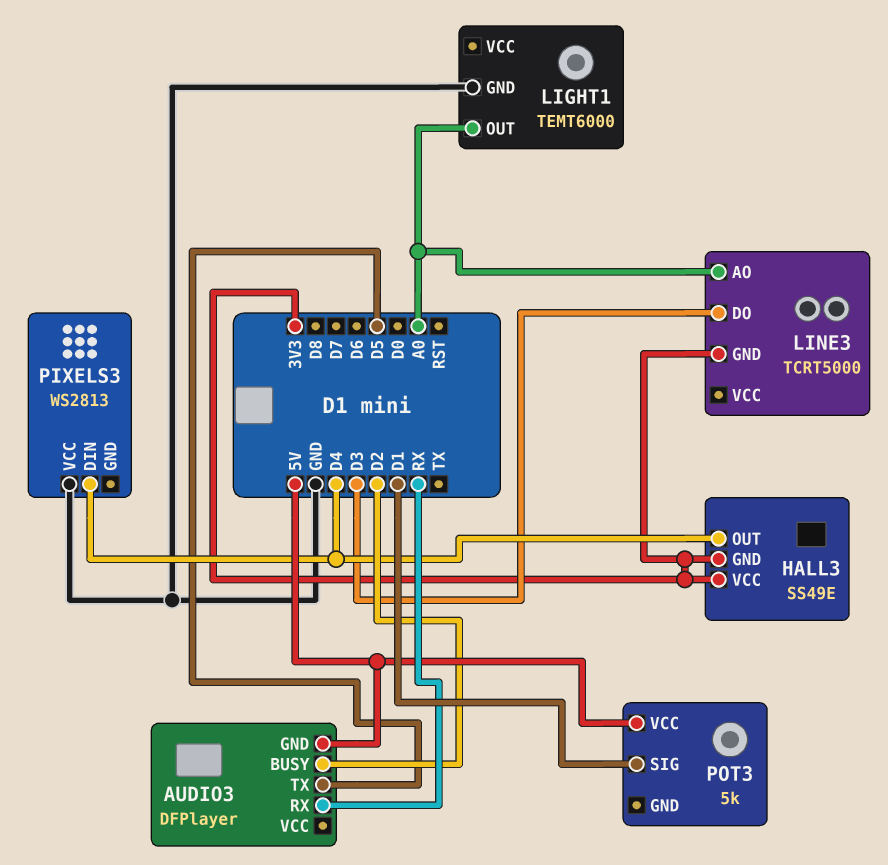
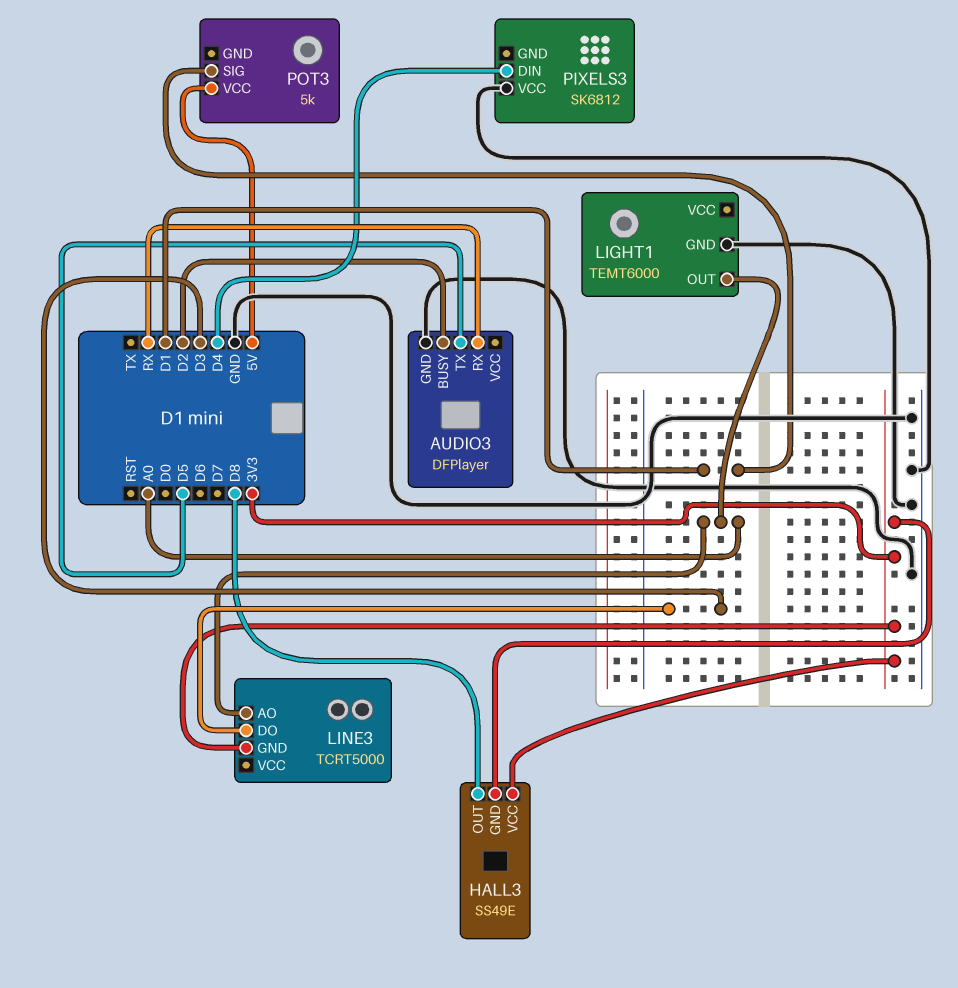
AUDIO3 pin GND: 5V -> GND
HALL3 pin OUT: D4 -> D8
PIXELS3: WS2813 -> SK6812

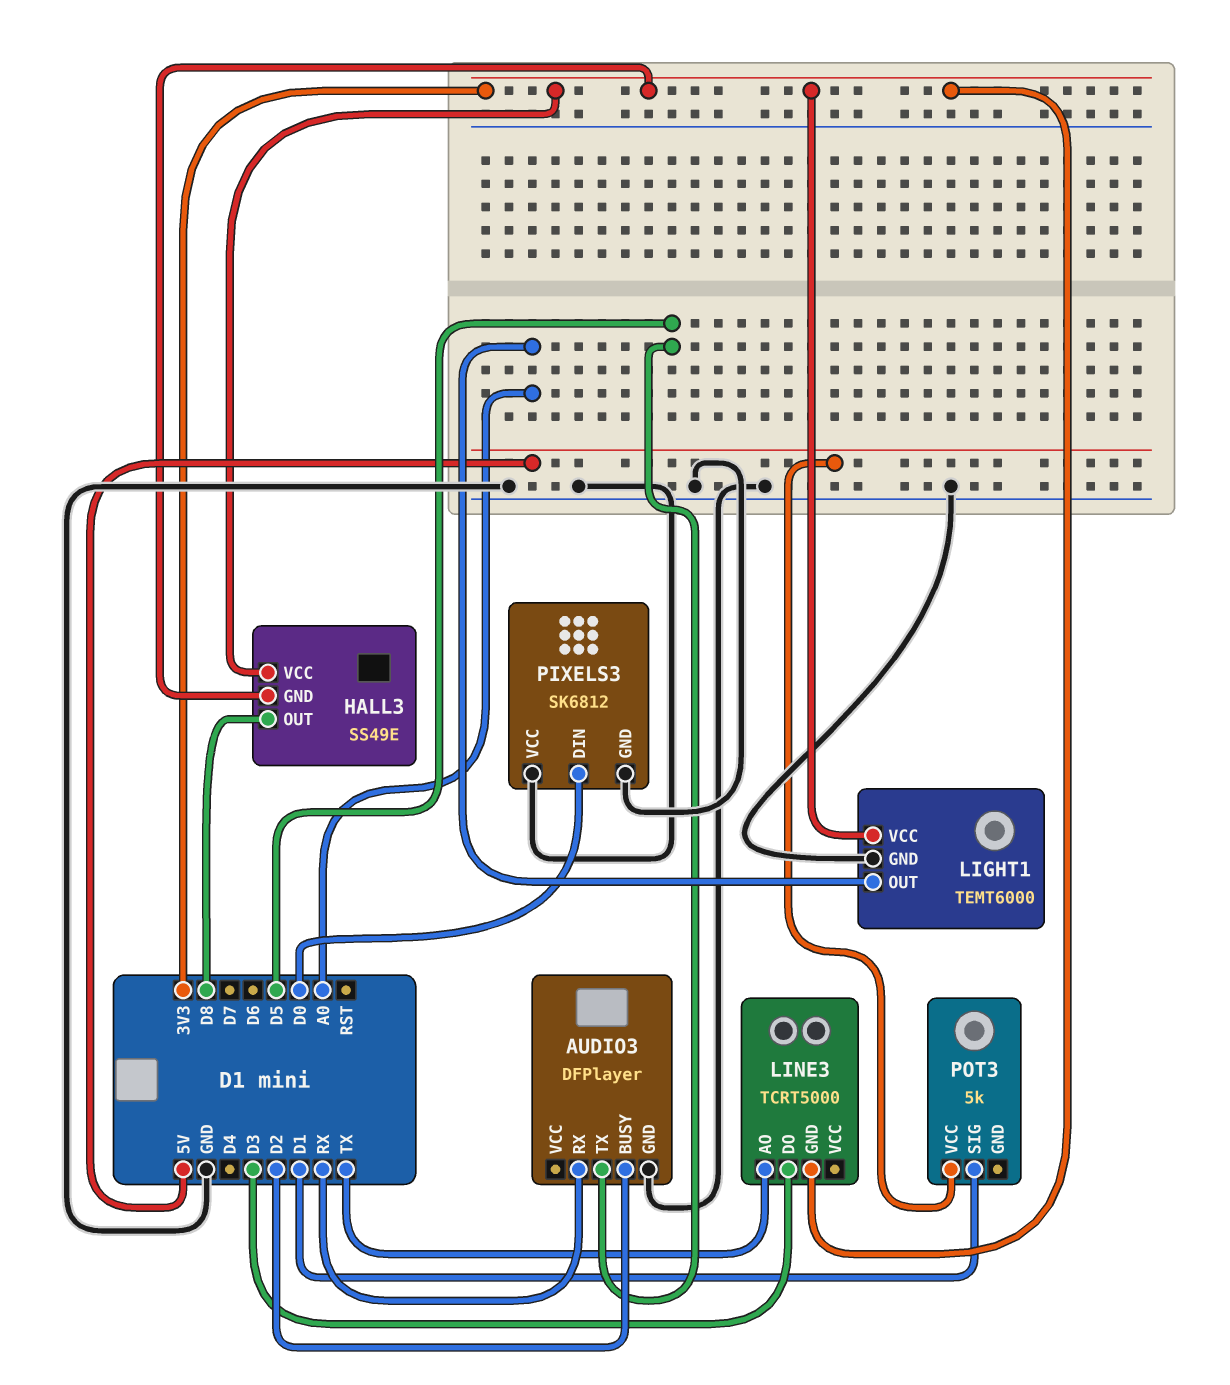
LIGHT1 pin VCC: none -> 3V3
LINE3 pin AO: A0 -> TX
PIXELS3 pin DIN: D4 -> D0
PIXELS3 pin GND: none -> GND

